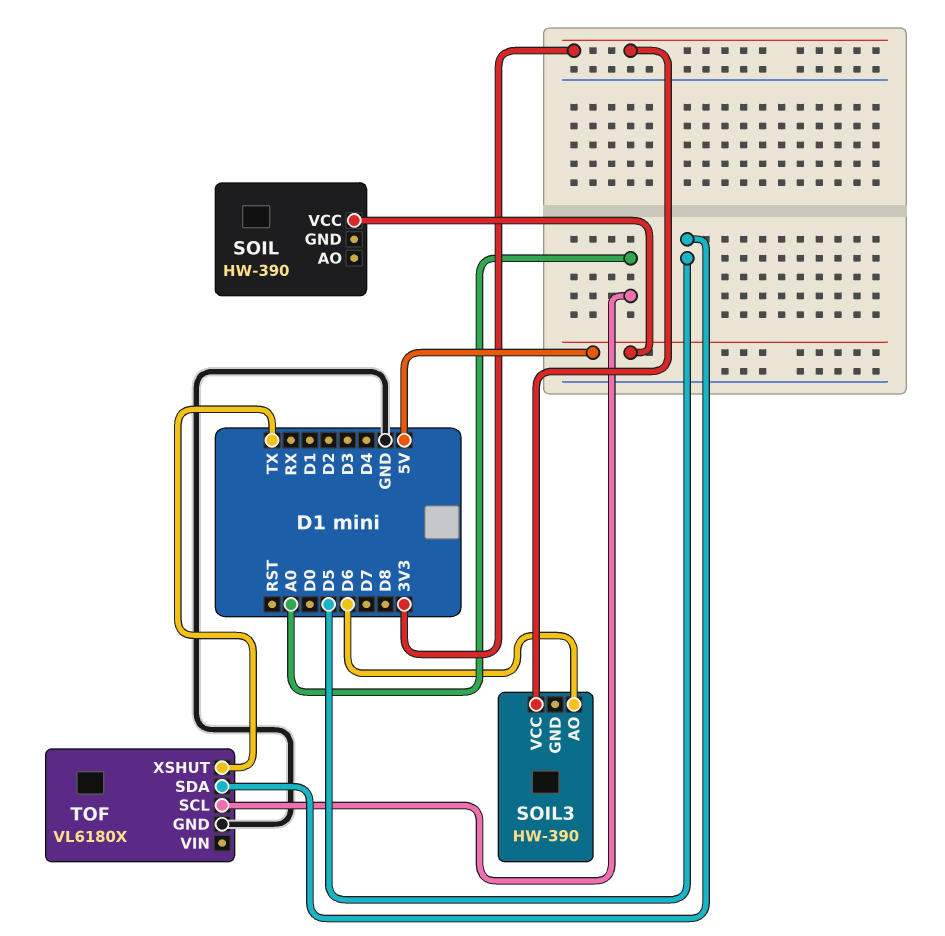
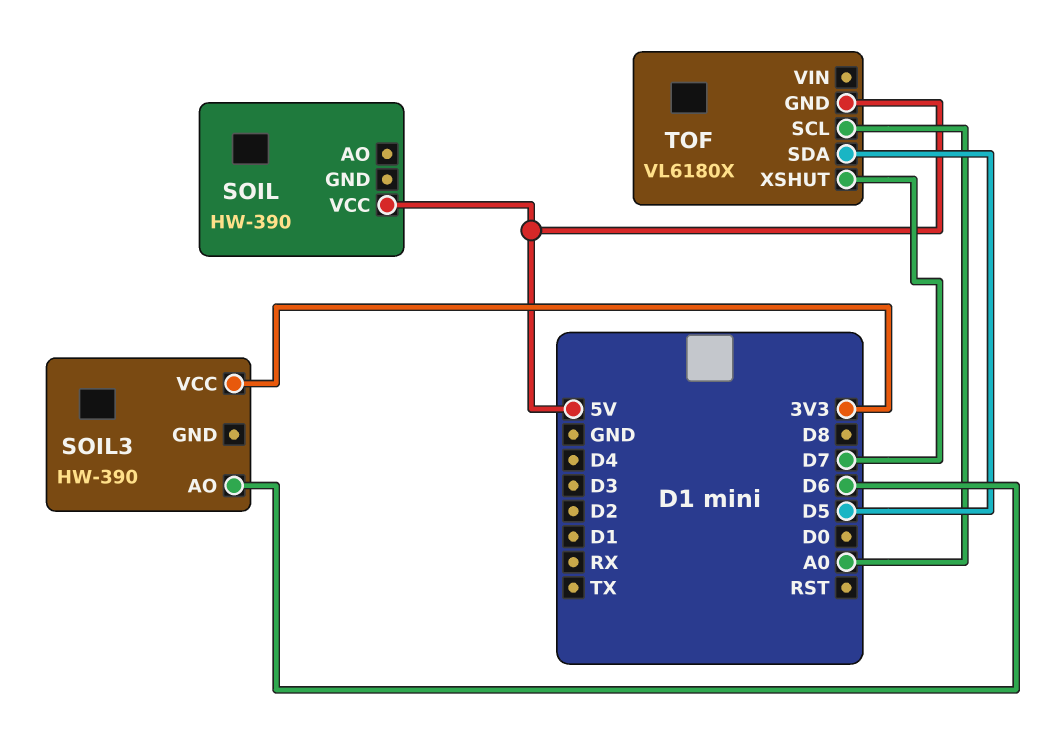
TOF pin GND: GND -> 5V
TOF pin XSHUT: TX -> D7

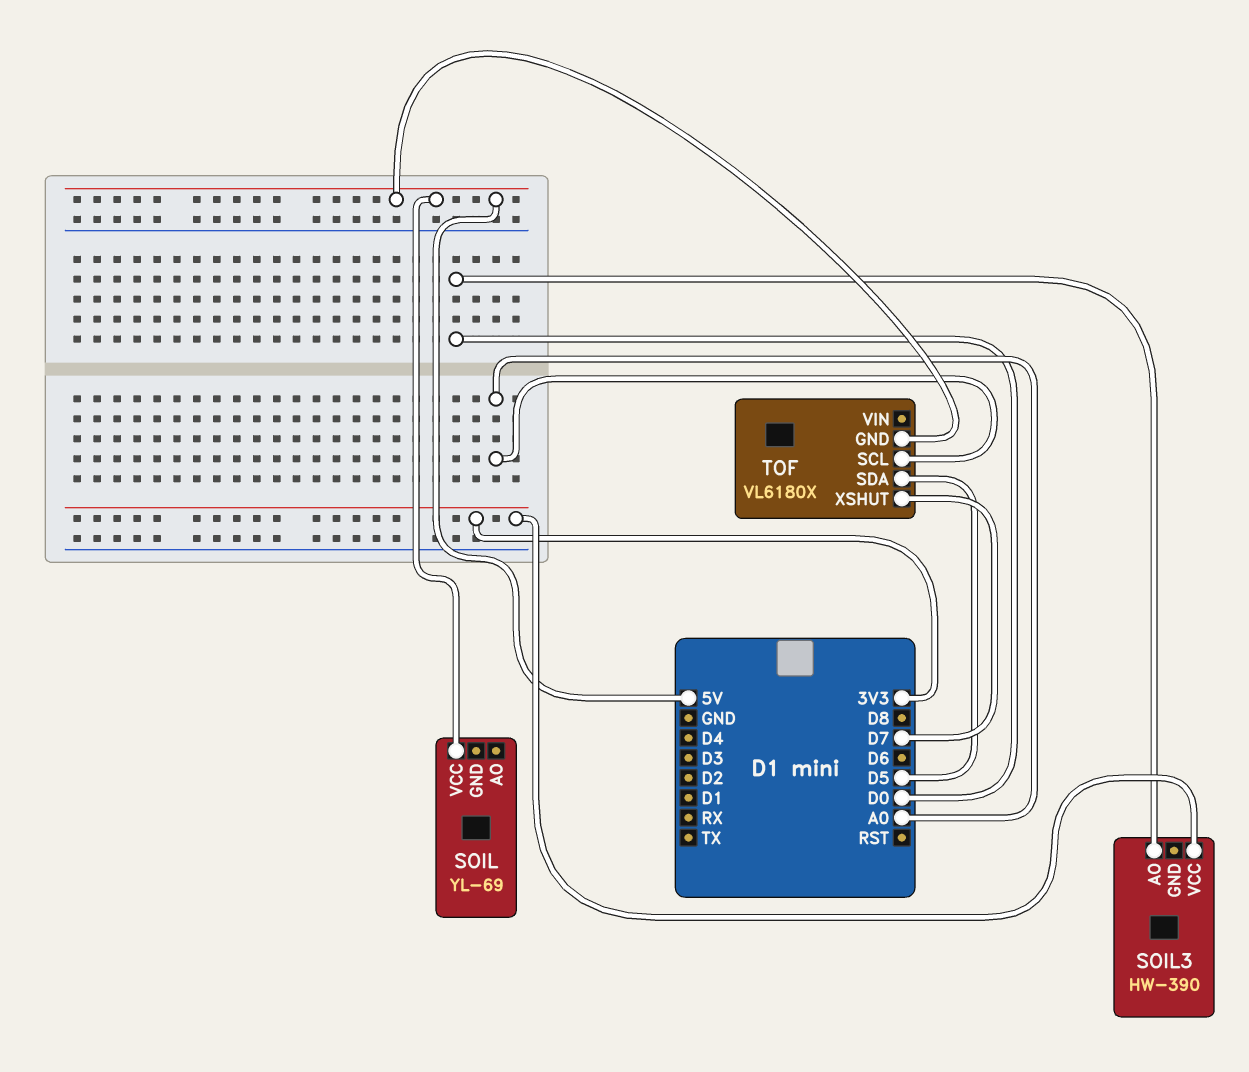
SOIL: HW-390 -> YL-69
SOIL3 pin AO: D6 -> D0

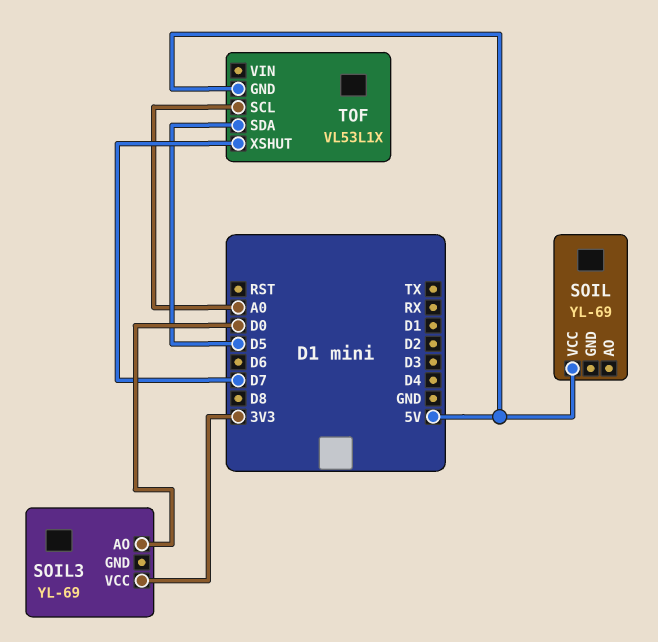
SOIL3: HW-390 -> YL-69
TOF: VL6180X -> VL53L1X

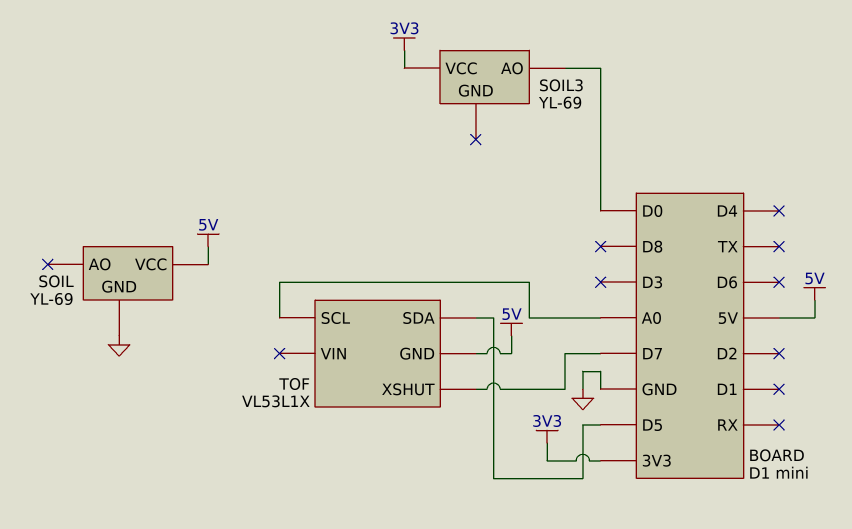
SOIL pin GND: none -> GND

